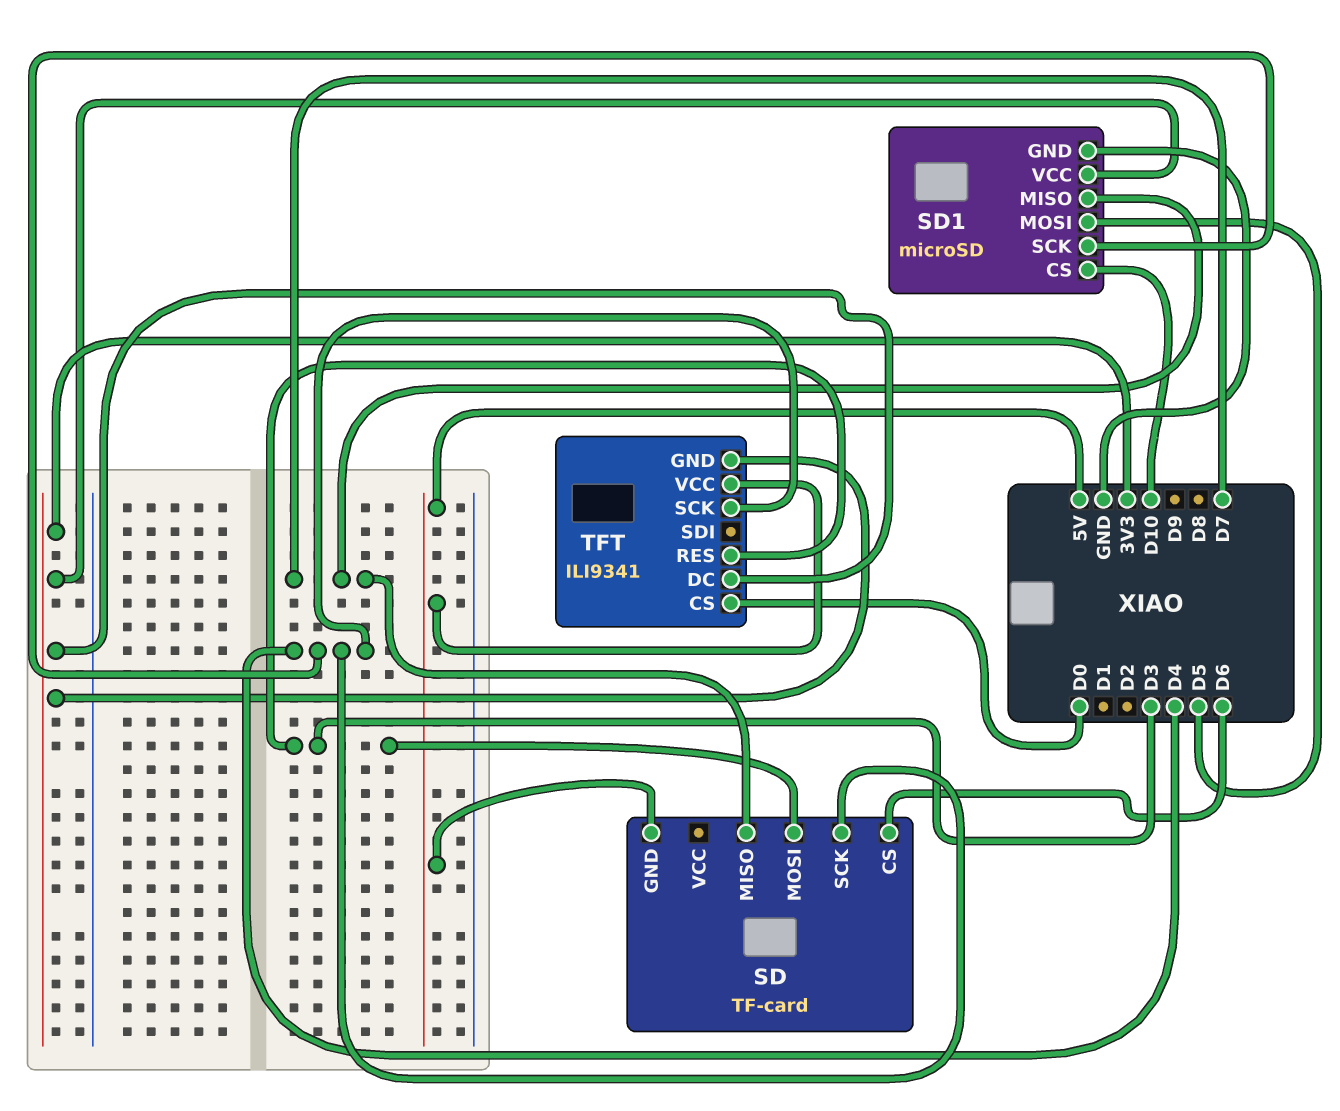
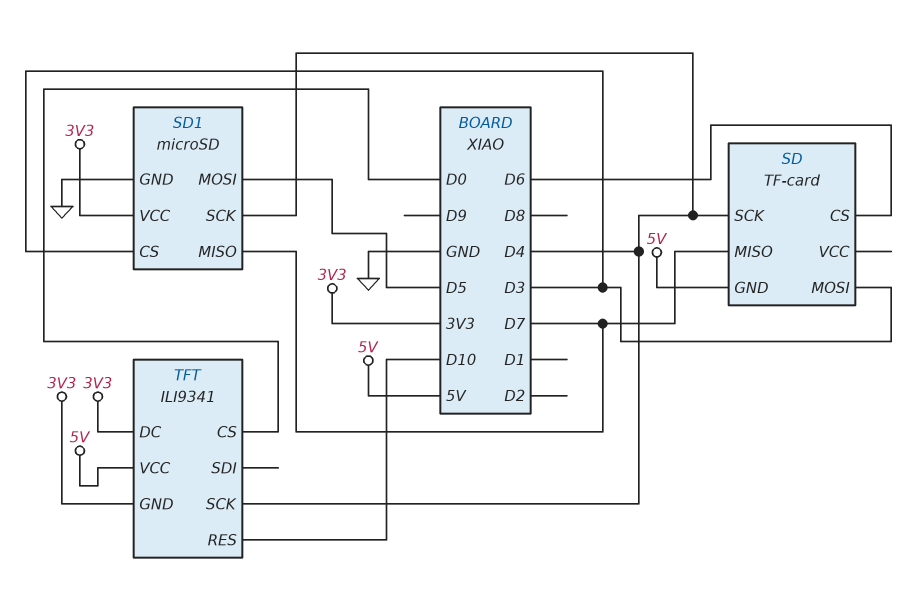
SD1 pin CS: D10 -> D3
TFT pin RES: D3 -> D10

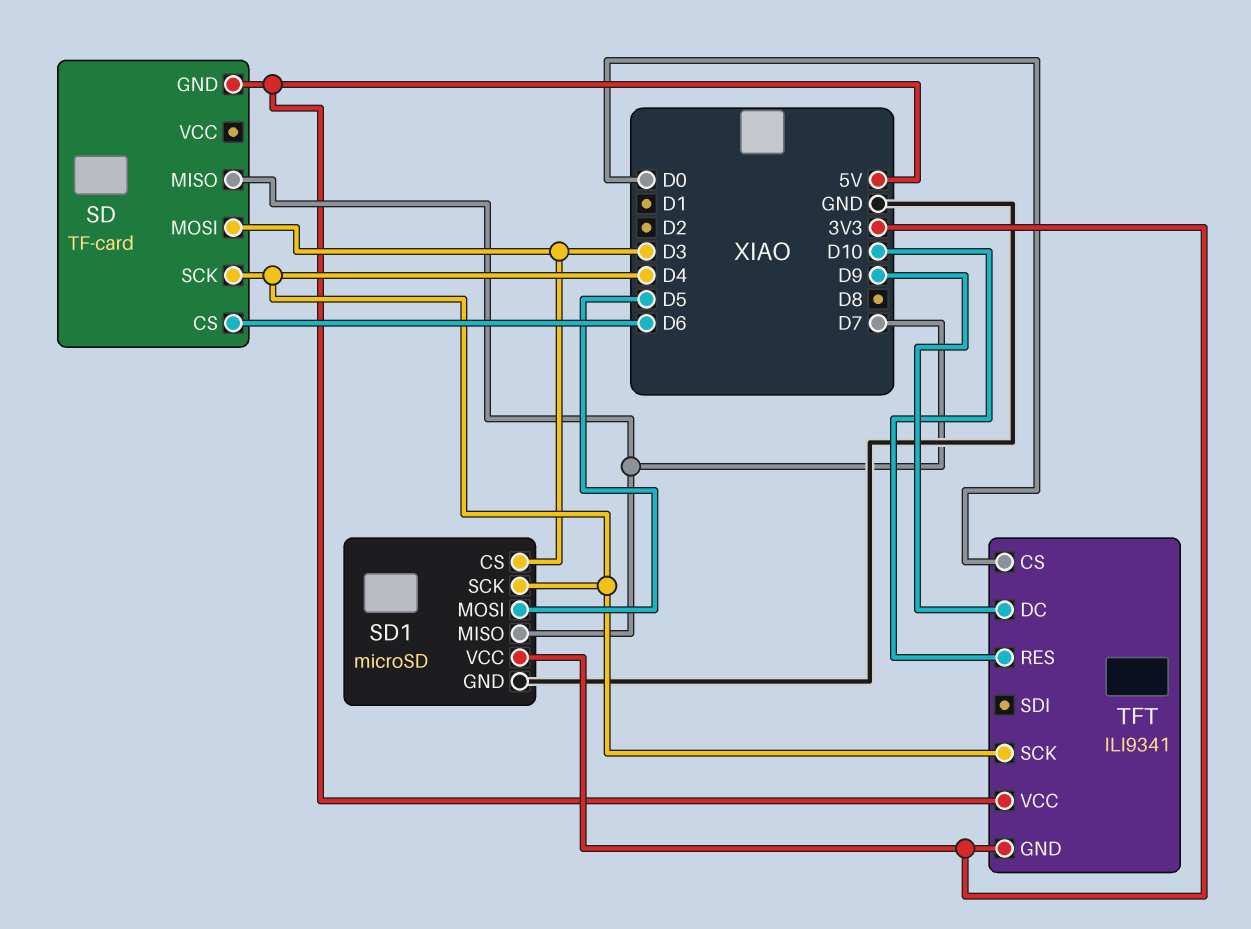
TFT pin DC: 3V3 -> D9

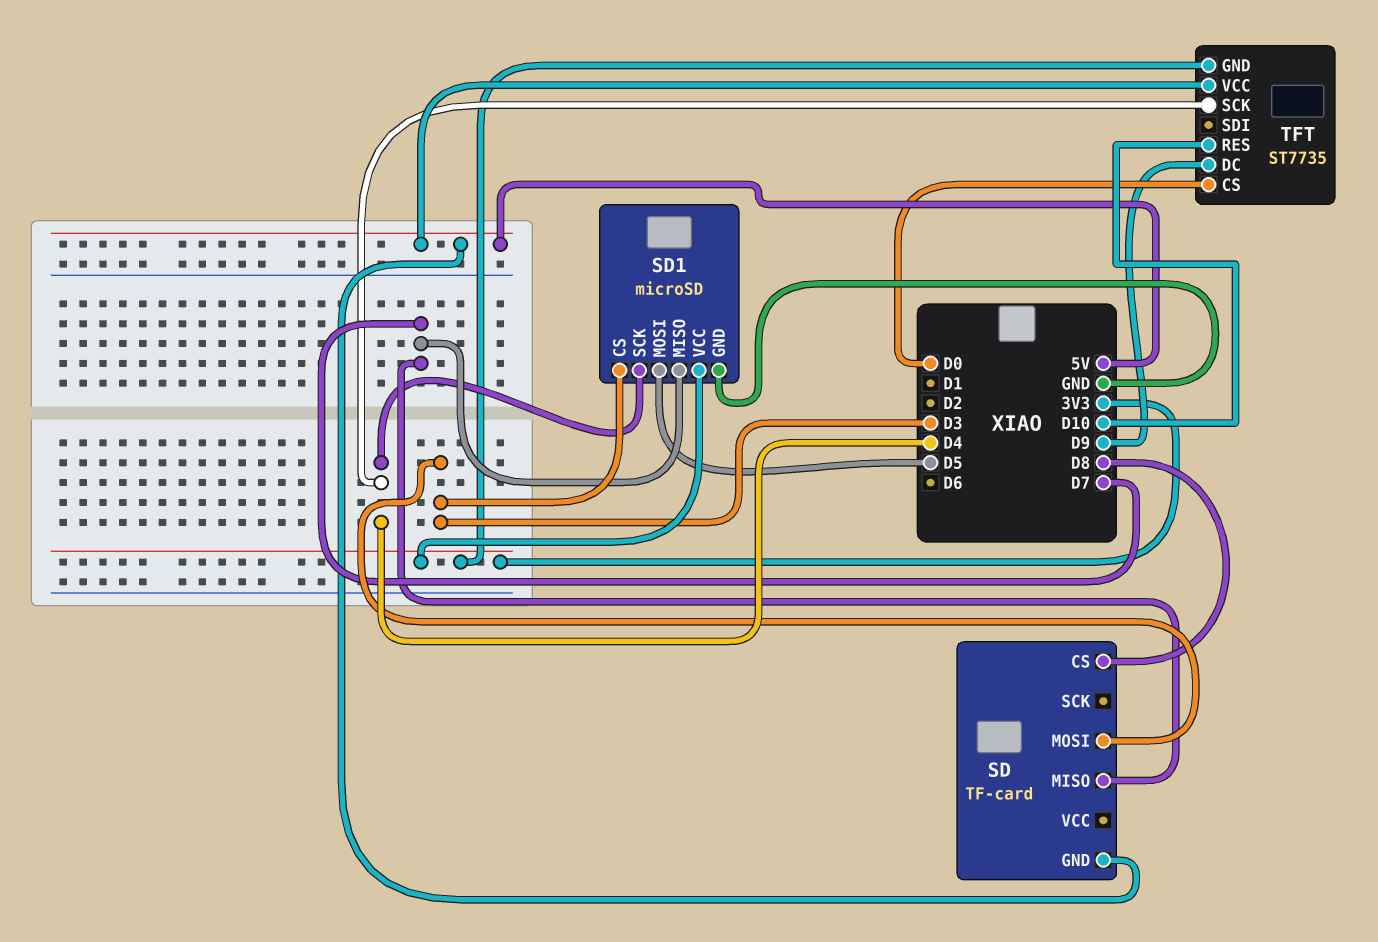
SD pin CS: D6 -> D8
SD pin SCK: D4 -> none
TFT: ILI9341 -> ST7735

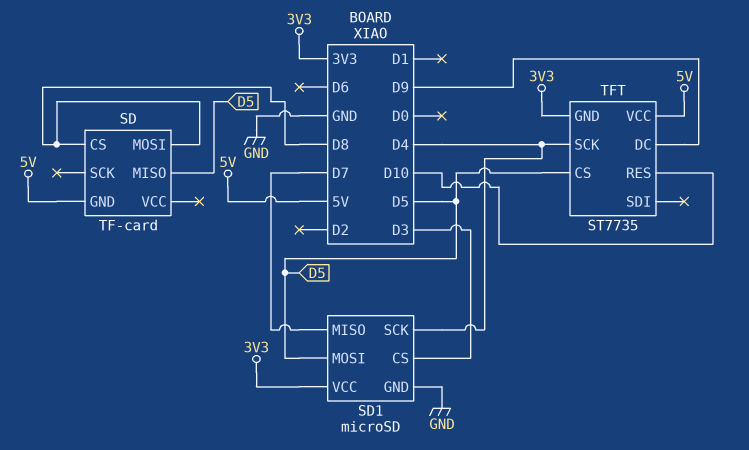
SD pin MISO: D7 -> D5
SD pin MOSI: D3 -> D8
TFT pin CS: D0 -> D5

